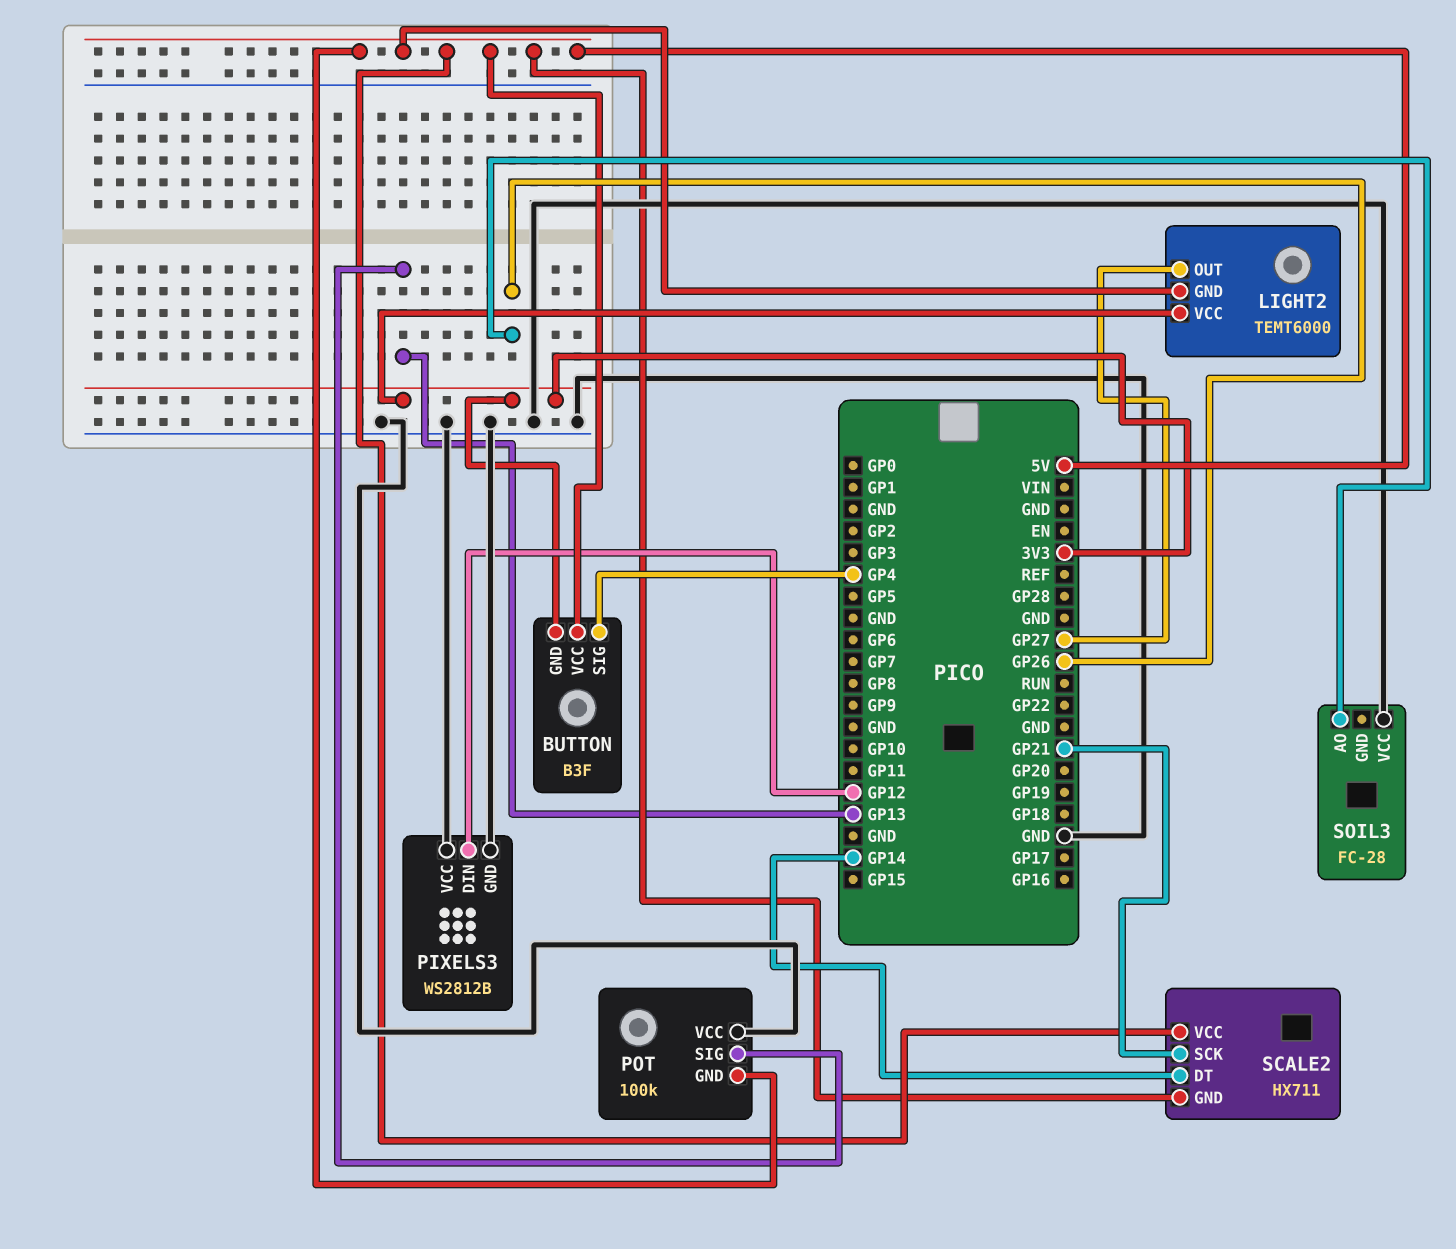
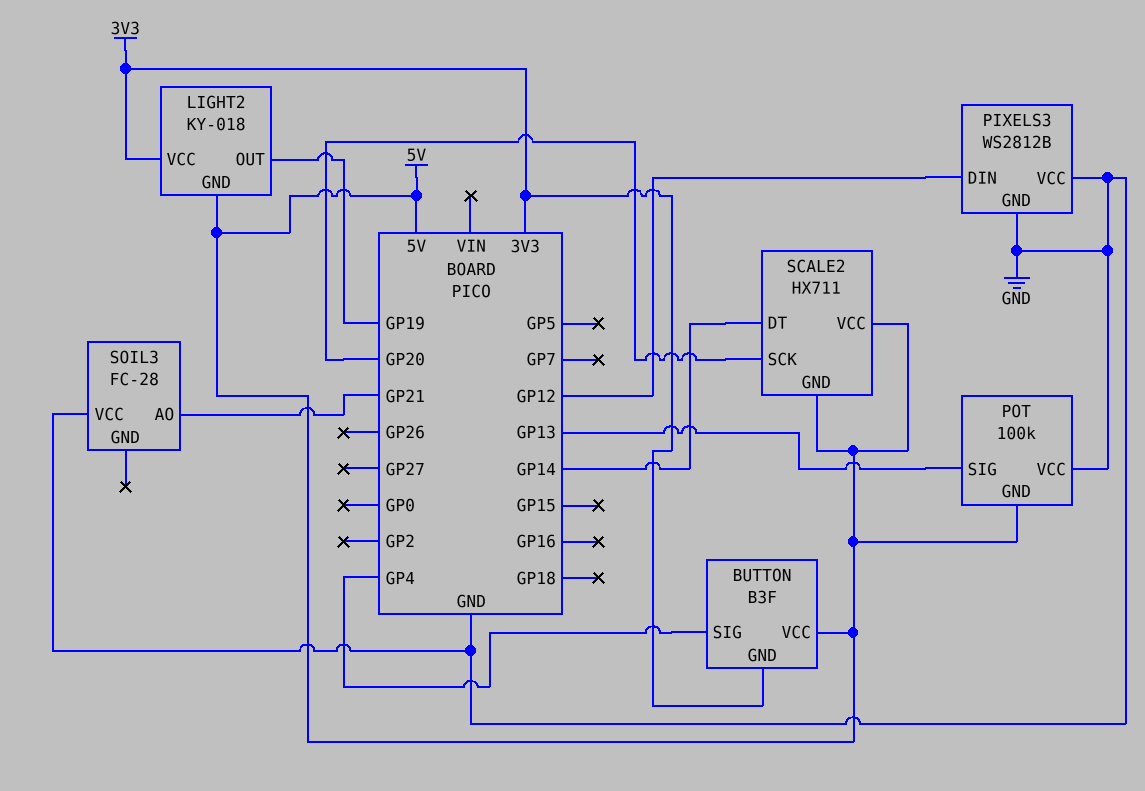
LIGHT2: TEMT6000 -> KY-018
LIGHT2 pin OUT: GP27 -> GP19
SCALE2 pin SCK: GP21 -> GP20
SOIL3 pin AO: GP26 -> GP21

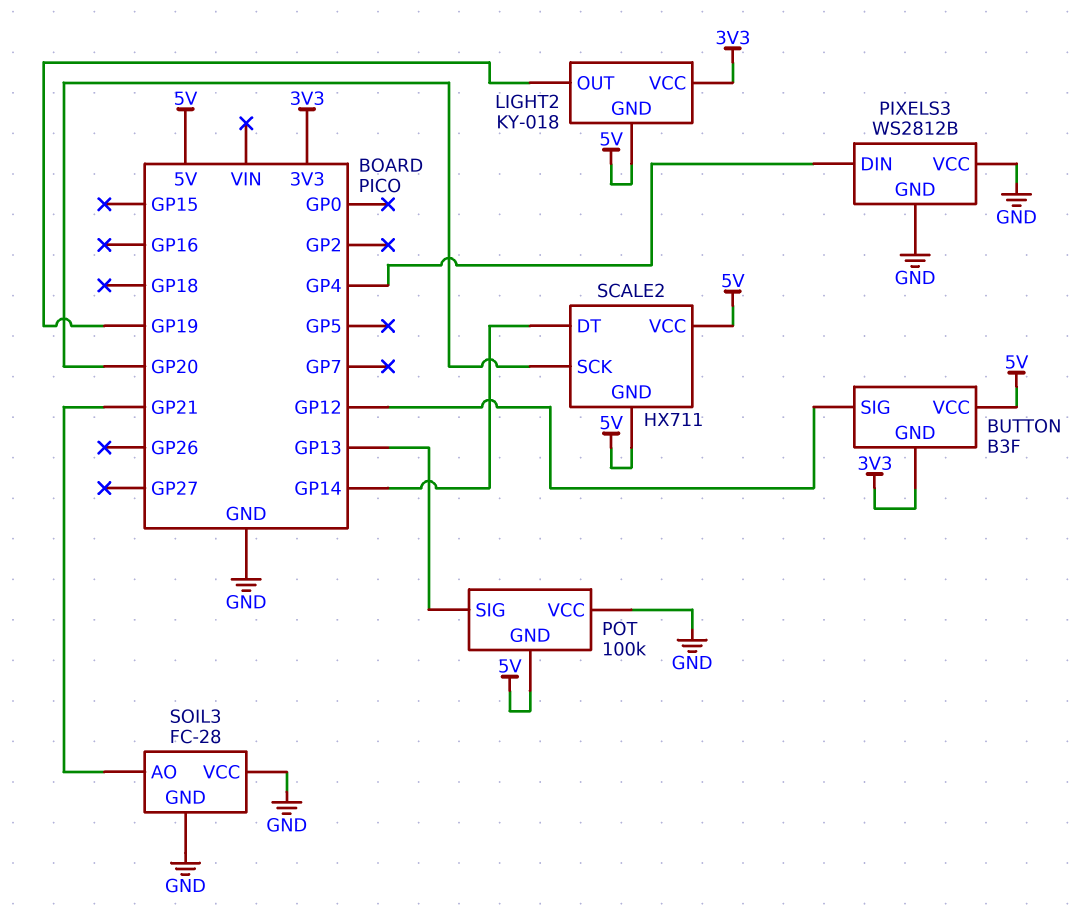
BUTTON pin SIG: GP4 -> GP12
PIXELS3 pin DIN: GP12 -> GP4
SOIL3 pin GND: none -> GND

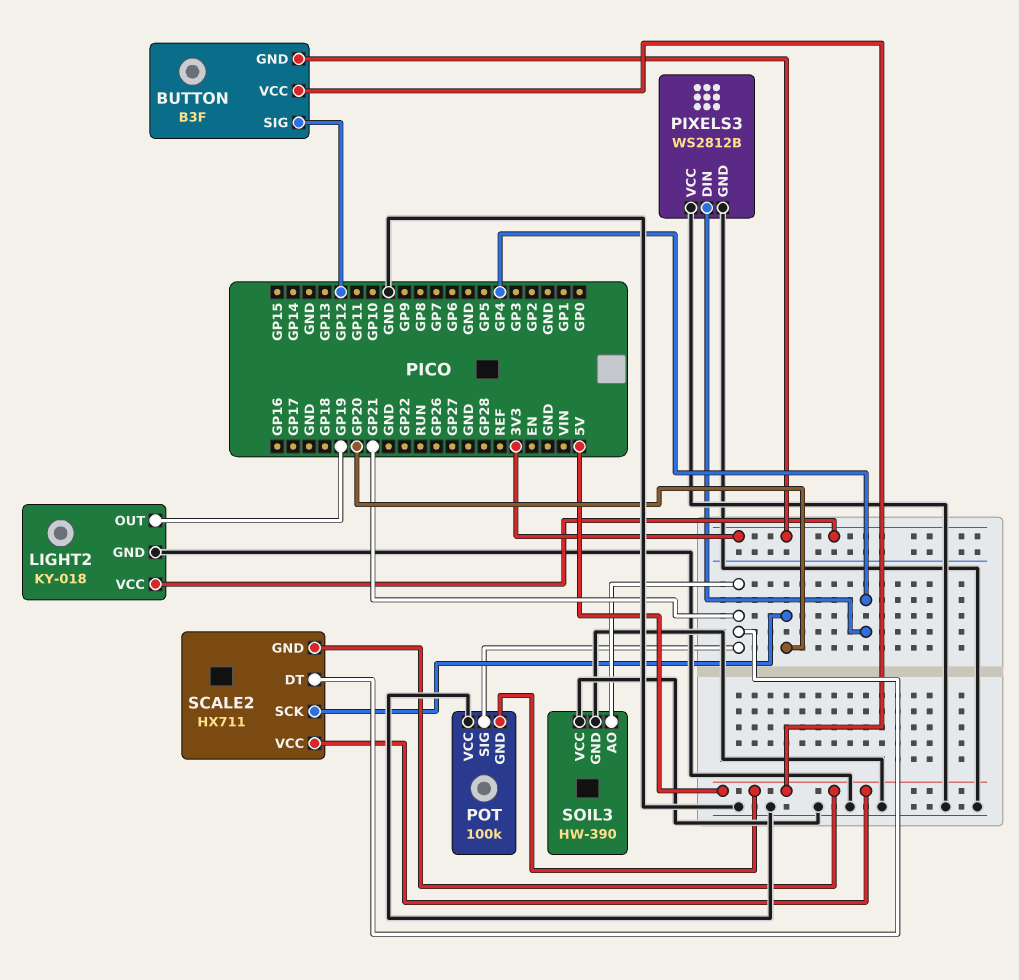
LIGHT2 pin GND: 5V -> GND
POT pin SIG: GP13 -> GP21
SCALE2 pin DT: GP14 -> GP21
SOIL3: FC-28 -> HW-390

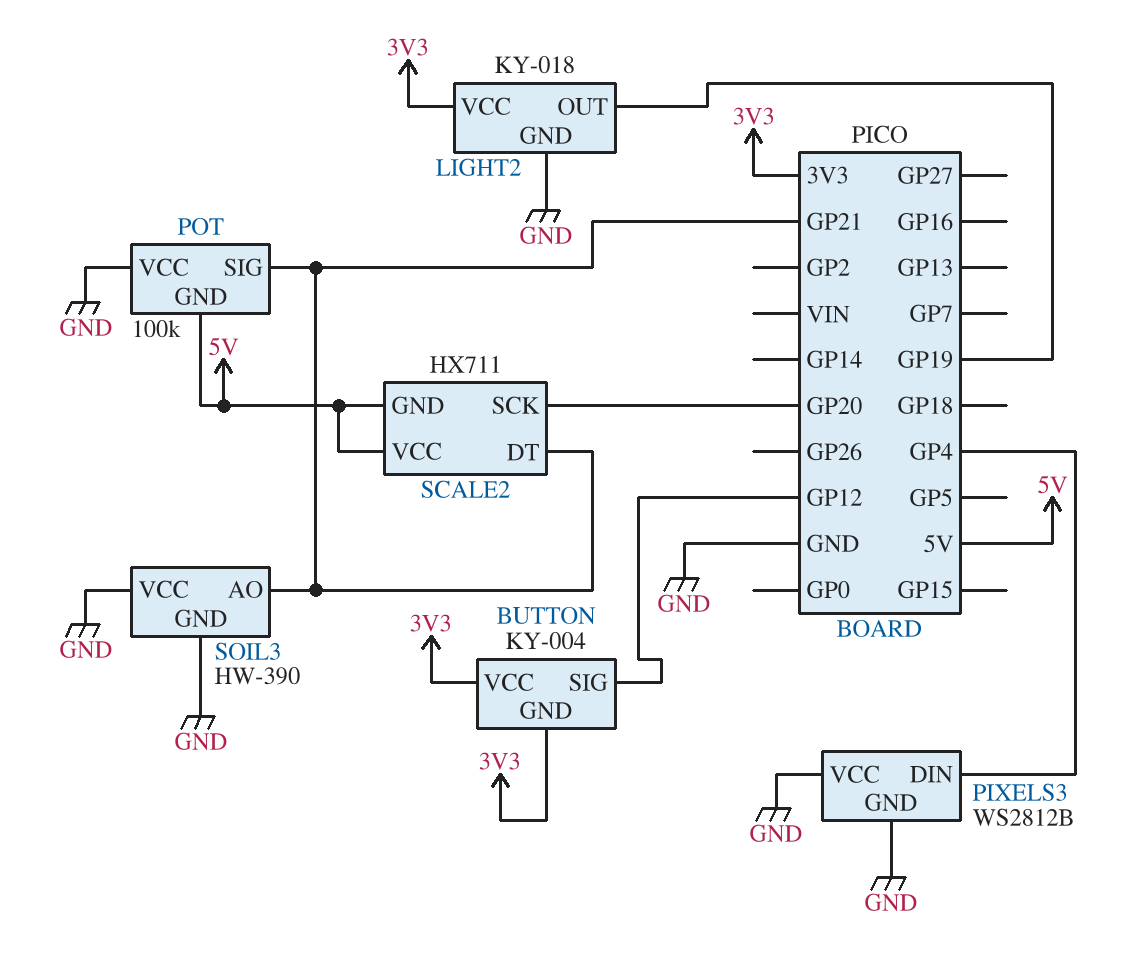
BUTTON: B3F -> KY-004
BUTTON pin VCC: 5V -> 3V3

